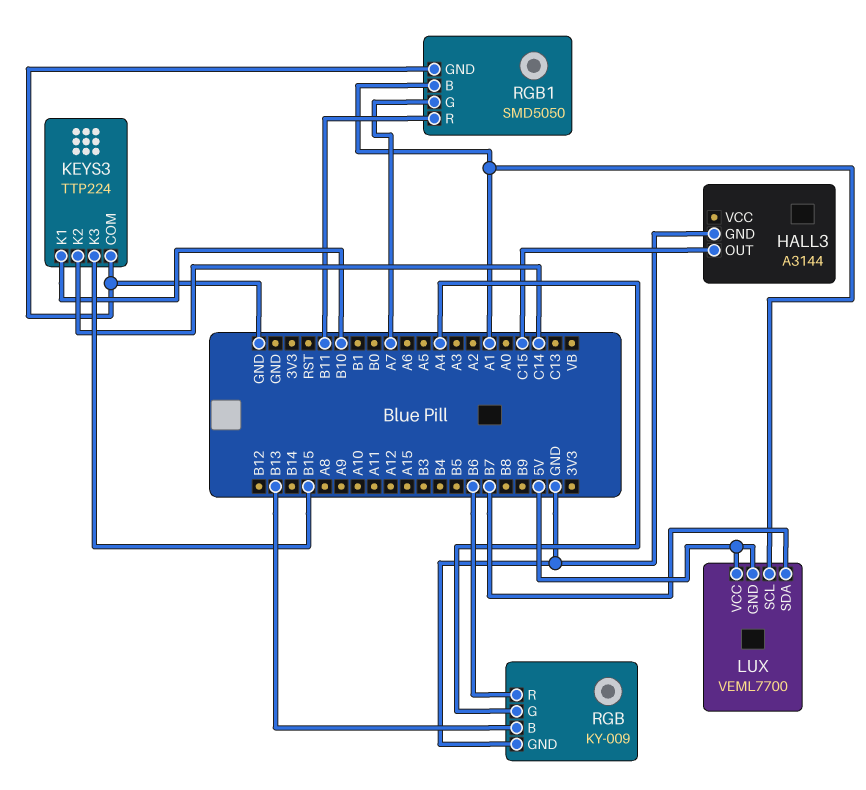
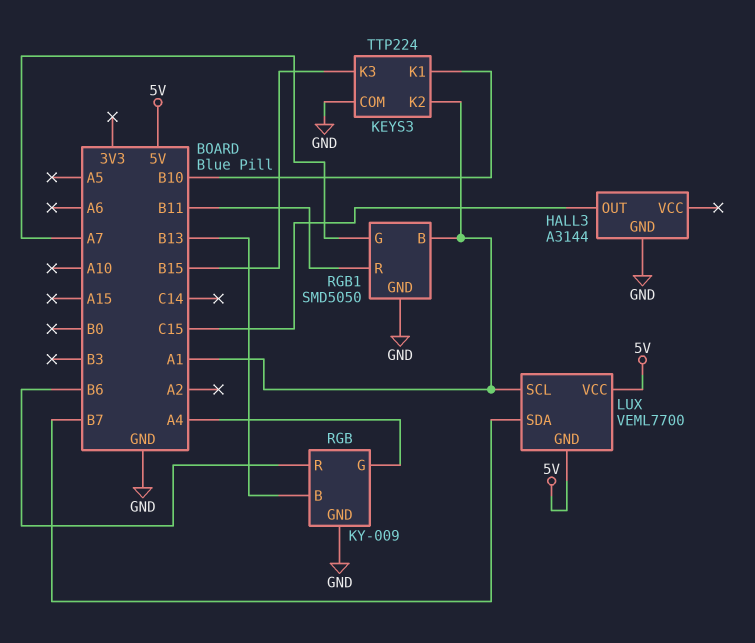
KEYS3 pin K2: C14 -> A1

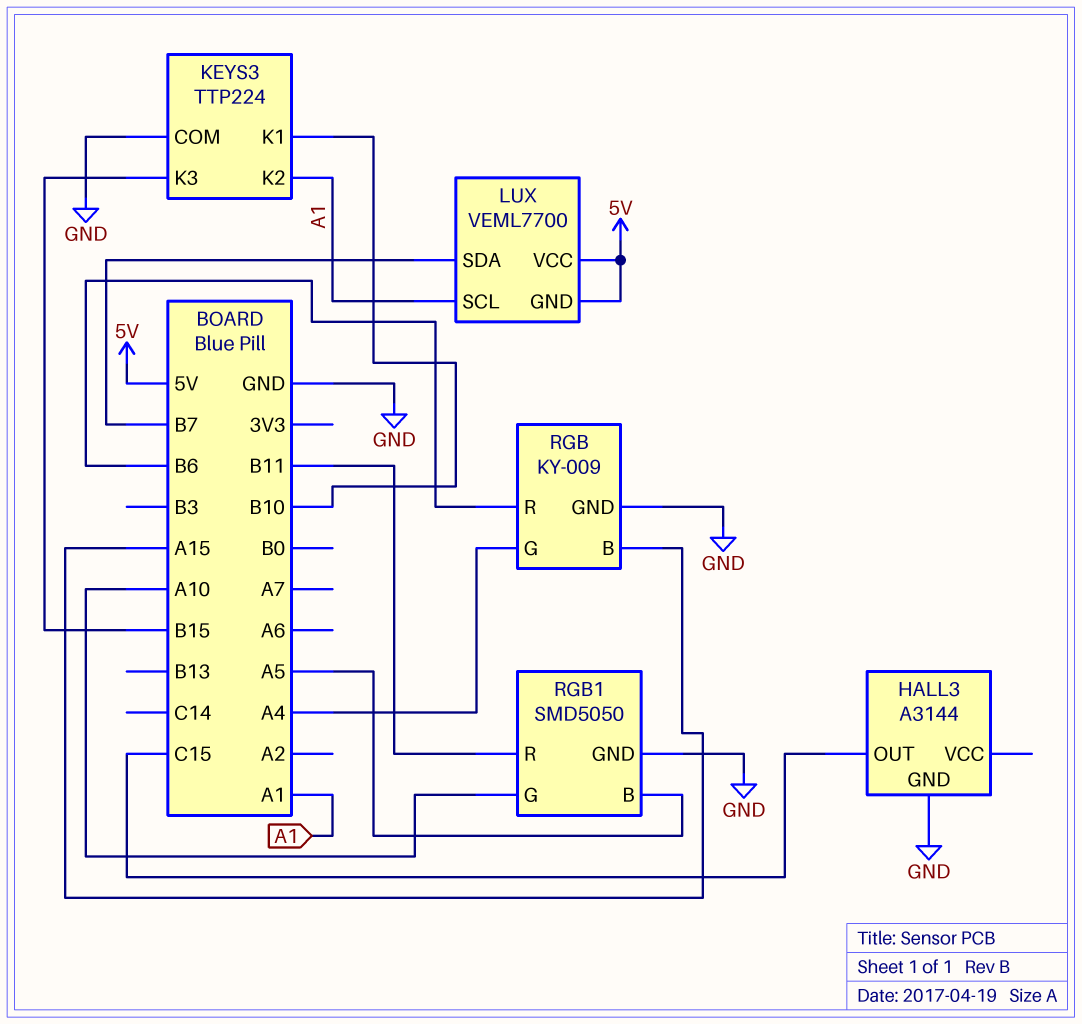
RGB pin B: B13 -> A15
RGB1 pin B: A1 -> A5
RGB1 pin G: A7 -> A10

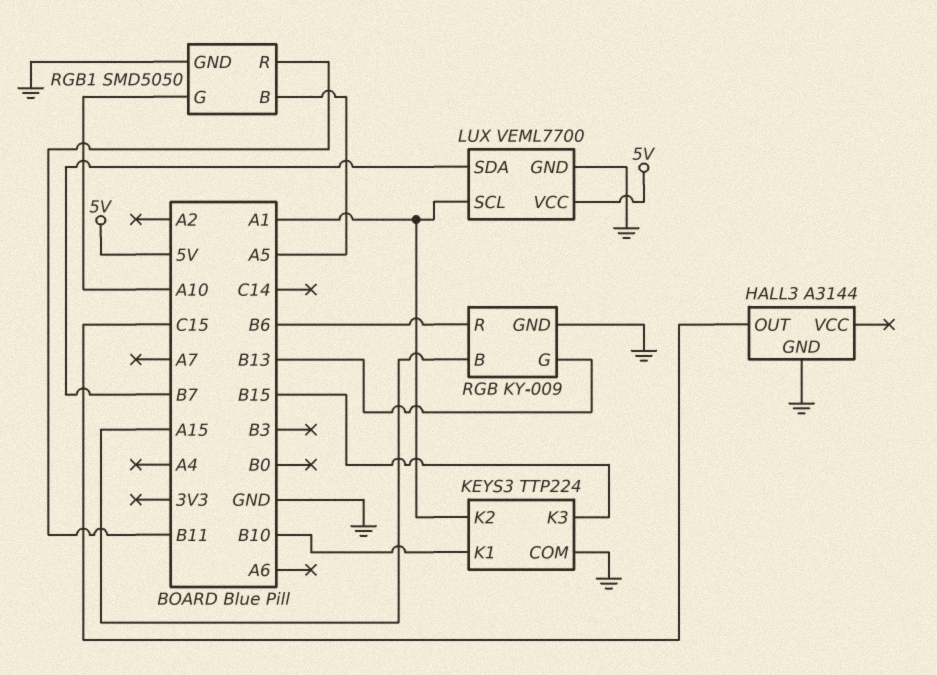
LUX pin GND: 5V -> GND
RGB pin G: A4 -> B13

